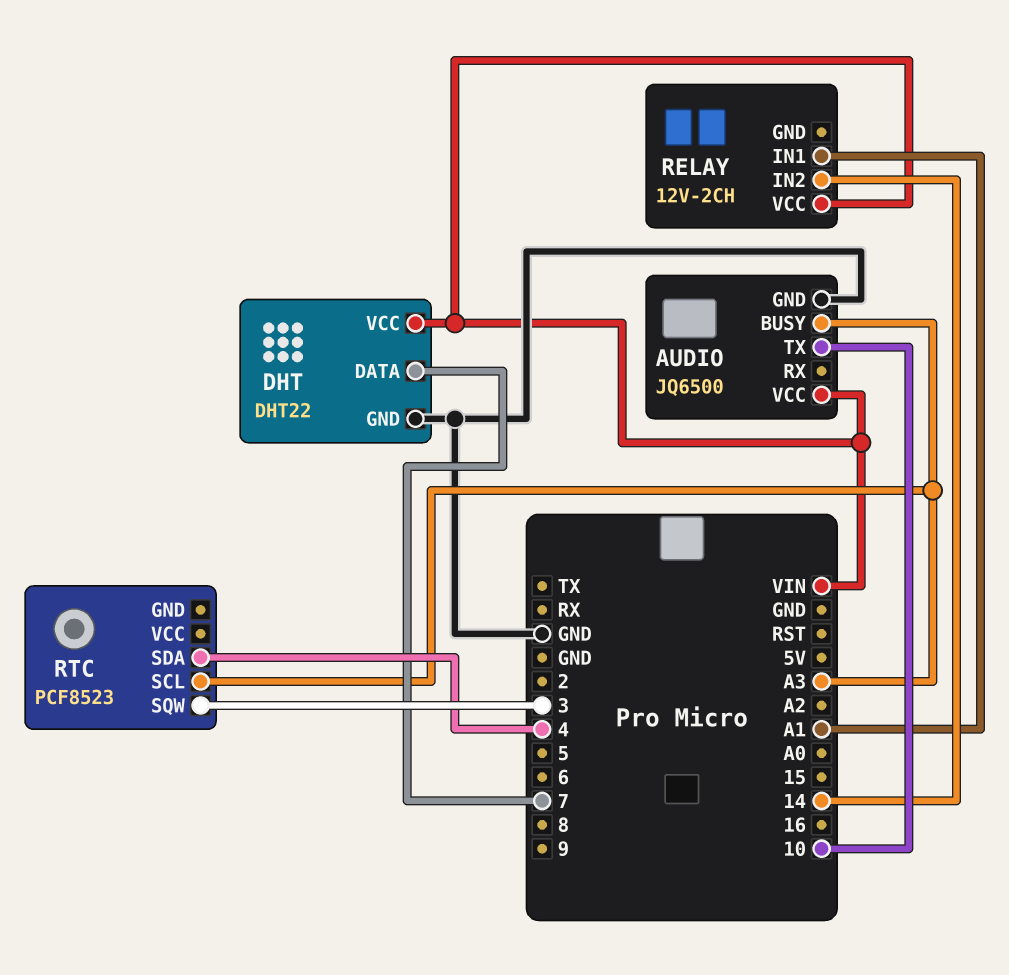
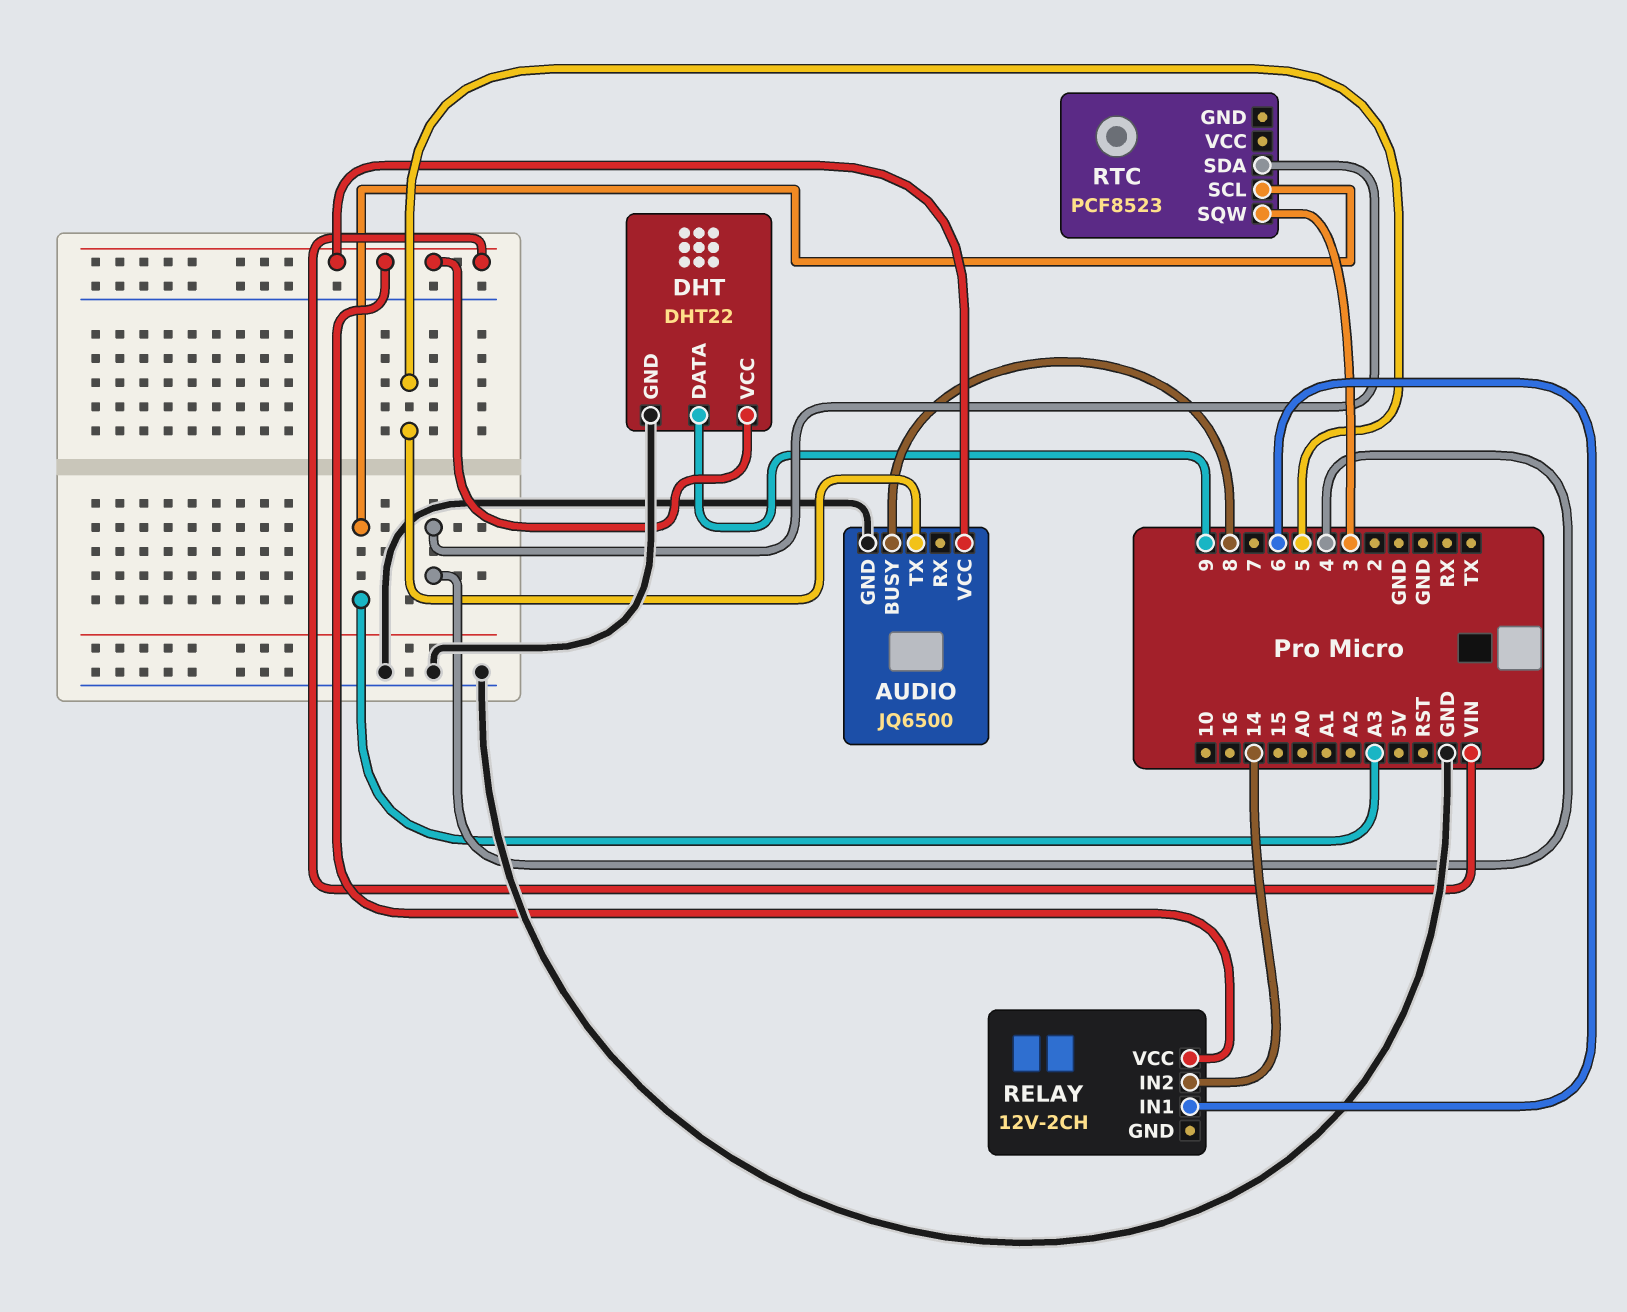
AUDIO pin BUSY: A3 -> 8
AUDIO pin TX: 10 -> 5
DHT pin DATA: 7 -> 9
RELAY pin IN1: A1 -> 6

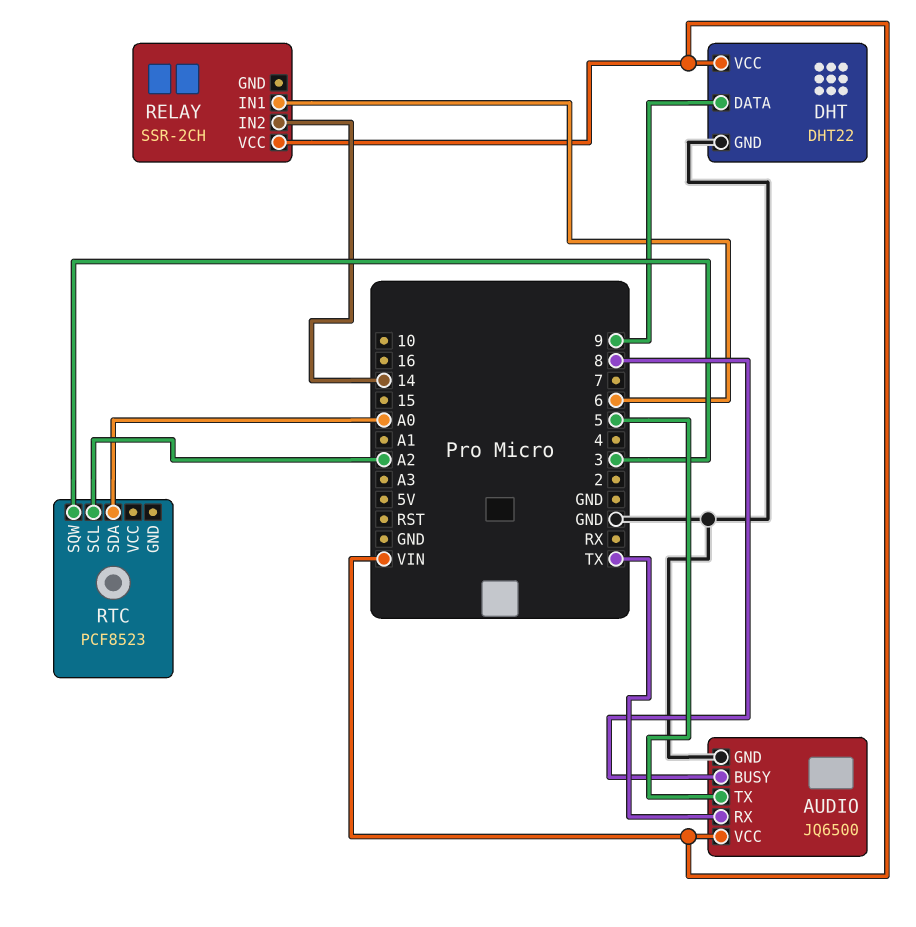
AUDIO pin RX: none -> TX
RELAY: 12V-2CH -> SSR-2CH
RTC pin SCL: A3 -> A2
RTC pin SDA: 4 -> A0

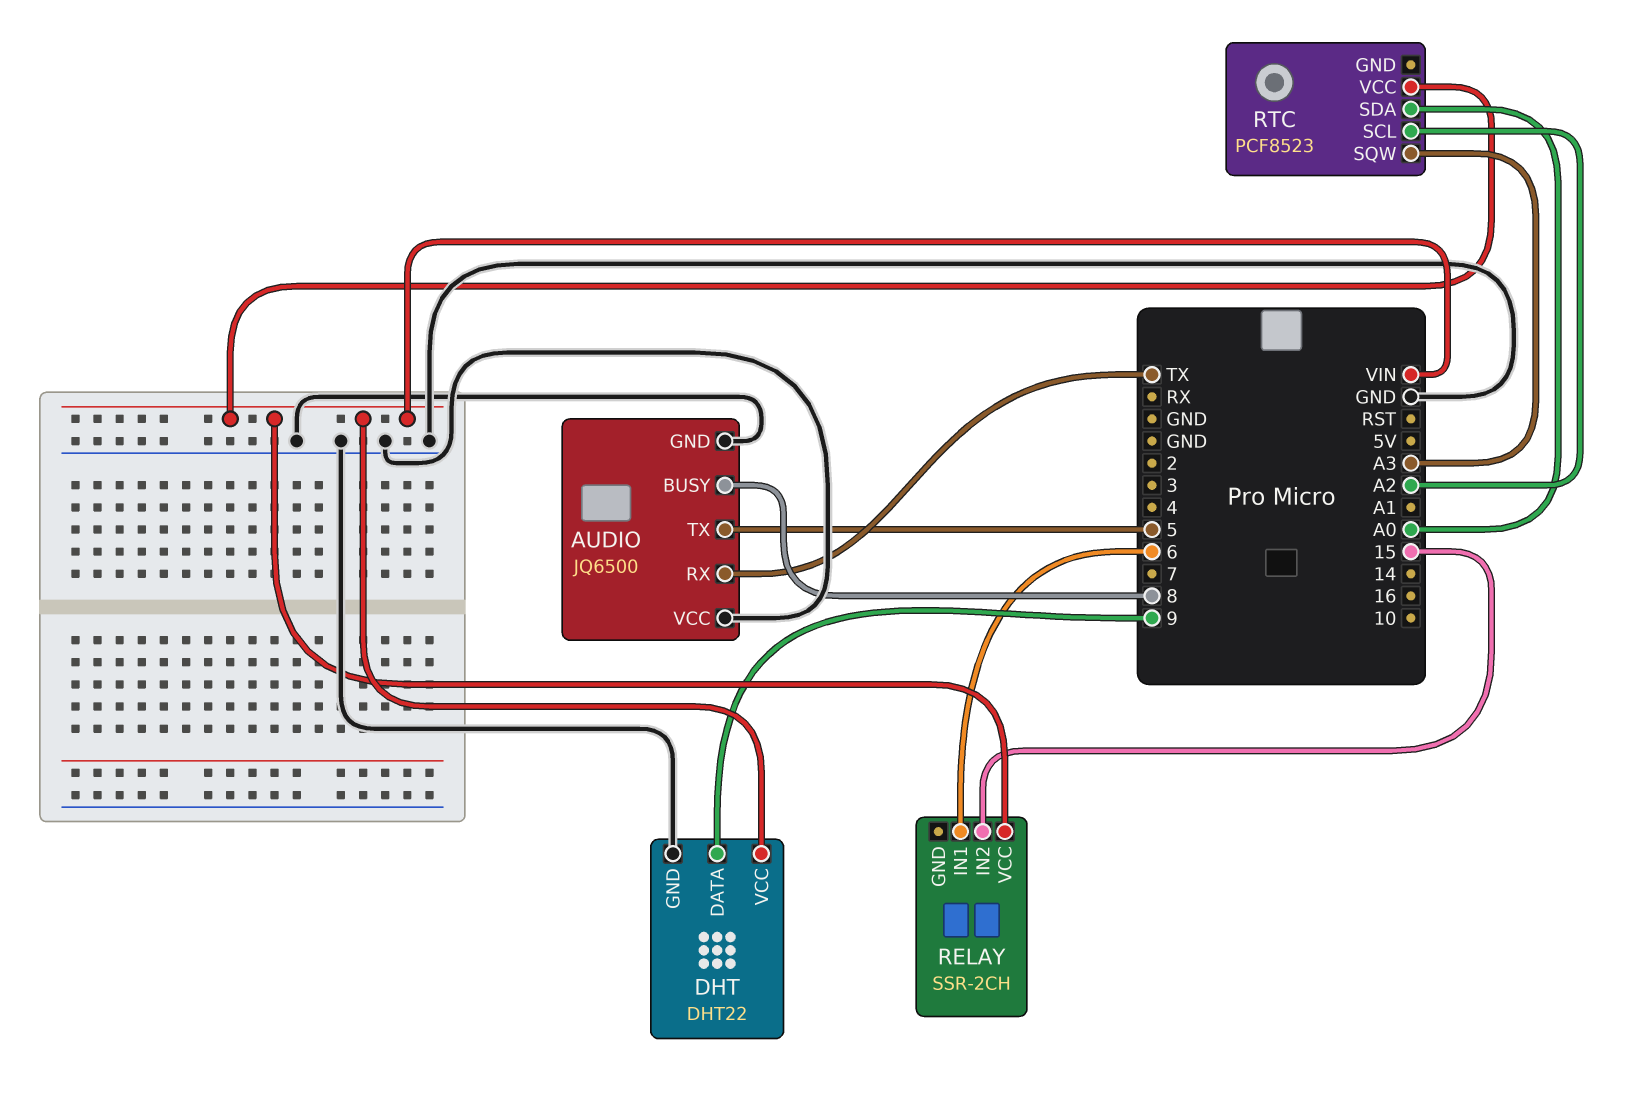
AUDIO pin VCC: VIN -> GND
RELAY pin IN2: 14 -> 15
RTC pin SQW: 3 -> A3
RTC pin VCC: none -> VIN

